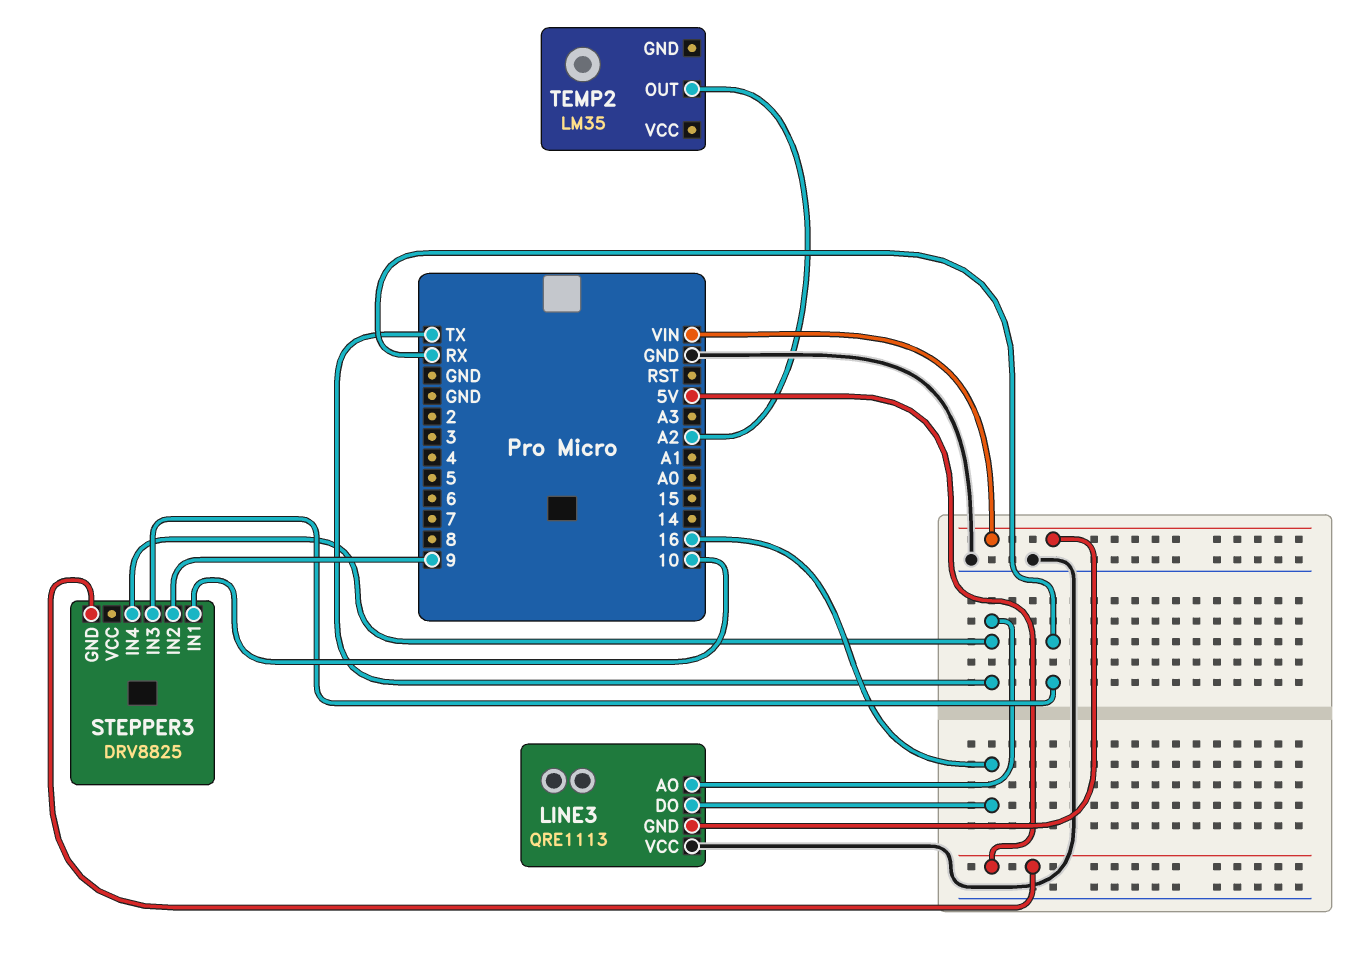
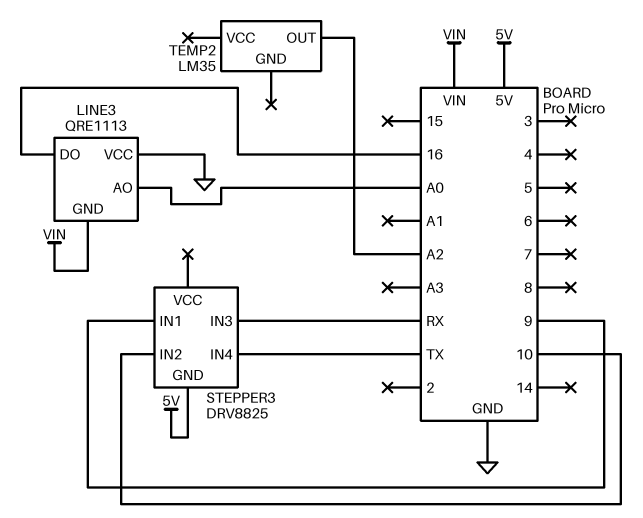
LINE3 pin AO: TX -> A0
STEPPER3 pin IN1: 10 -> 9
STEPPER3 pin IN2: 9 -> 10

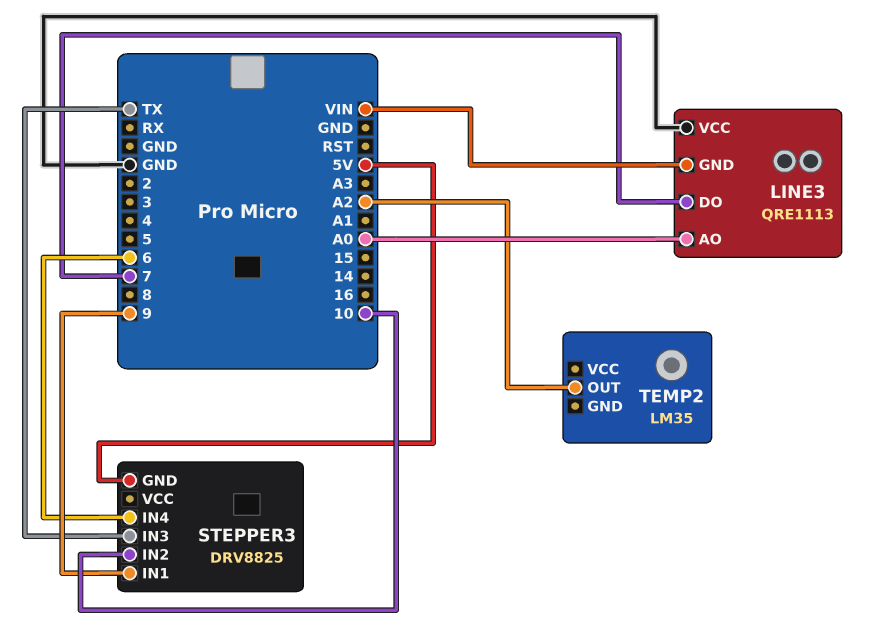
LINE3 pin DO: 16 -> 7
STEPPER3 pin IN3: RX -> TX
STEPPER3 pin IN4: TX -> 6

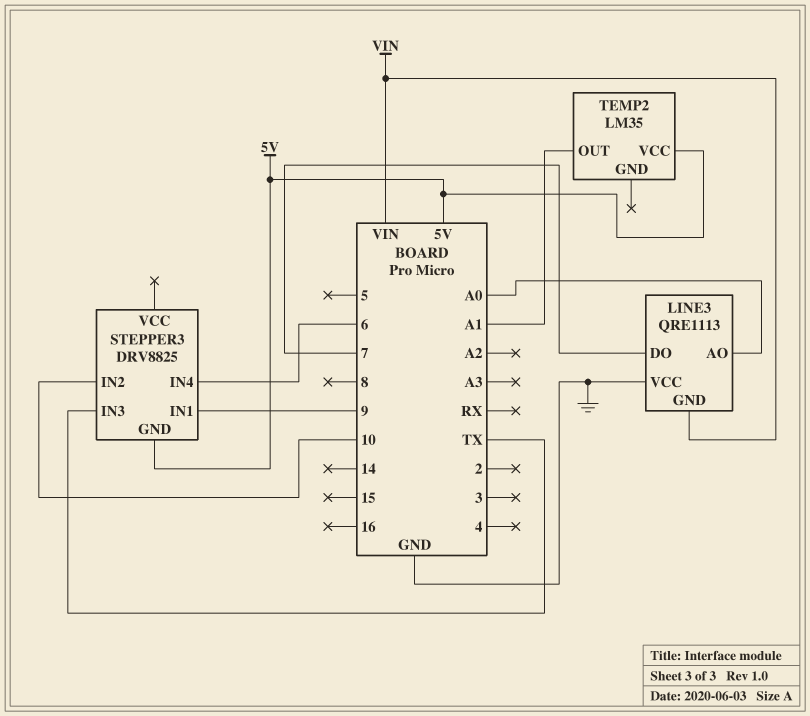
TEMP2 pin OUT: A2 -> A1
TEMP2 pin VCC: none -> 5V

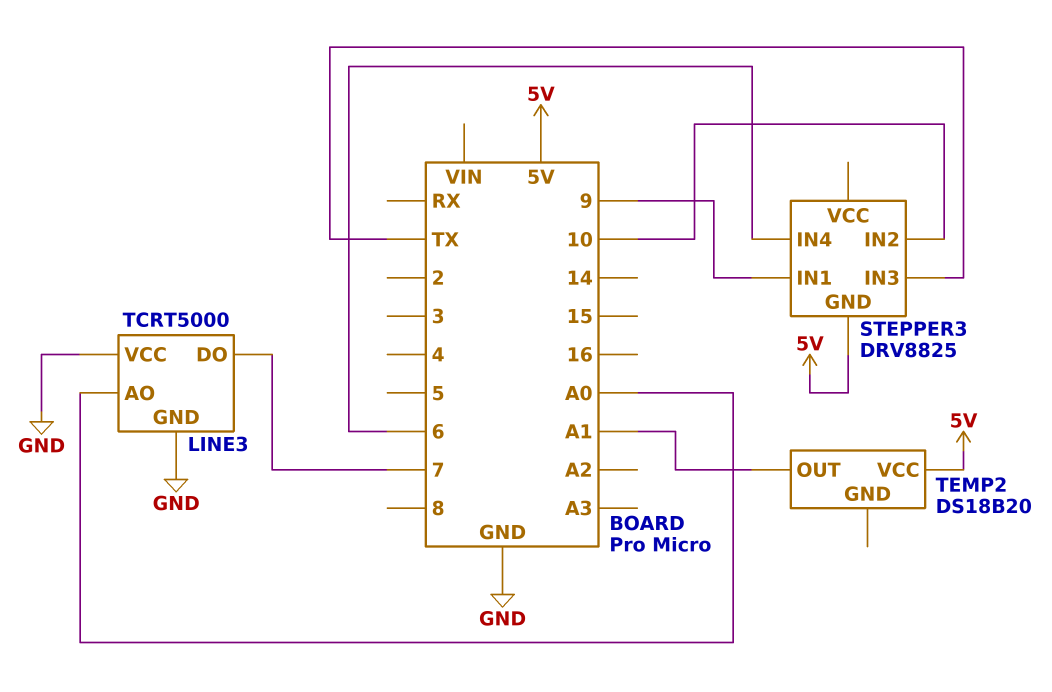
LINE3: QRE1113 -> TCRT5000
LINE3 pin GND: VIN -> GND
TEMP2: LM35 -> DS18B20

